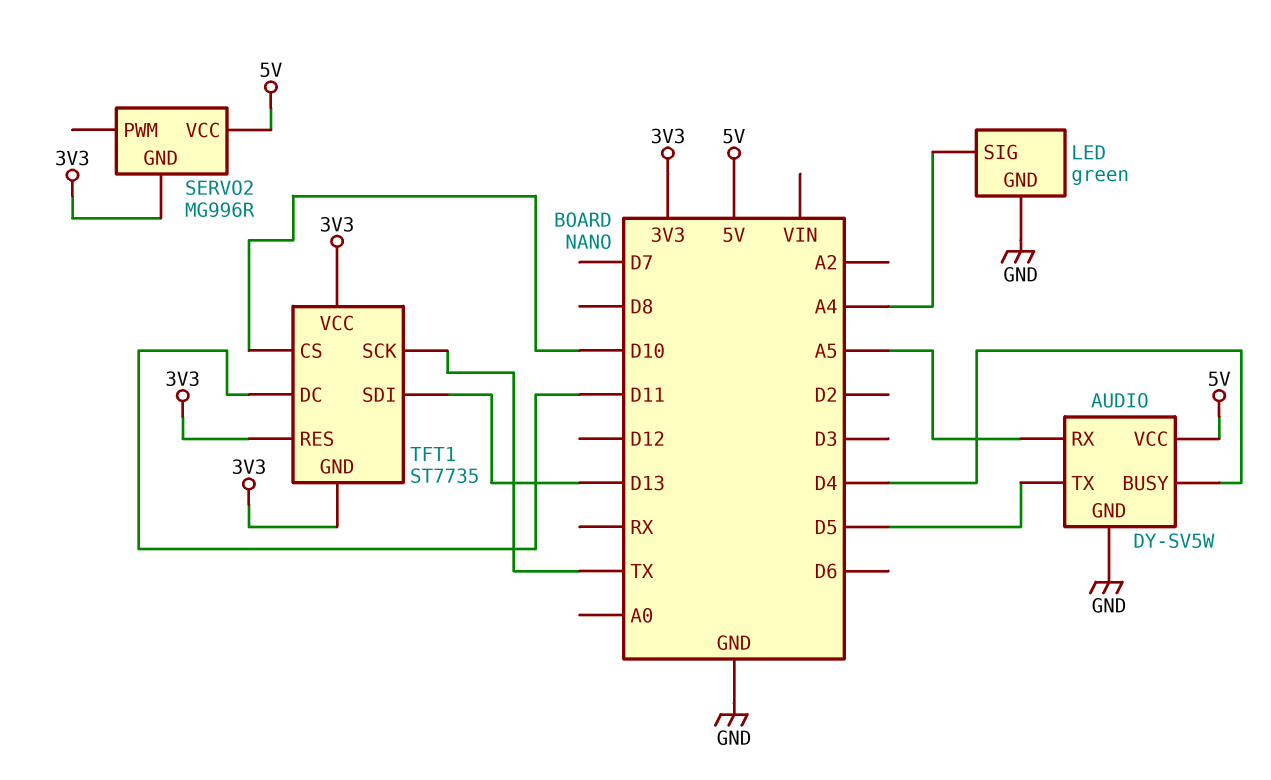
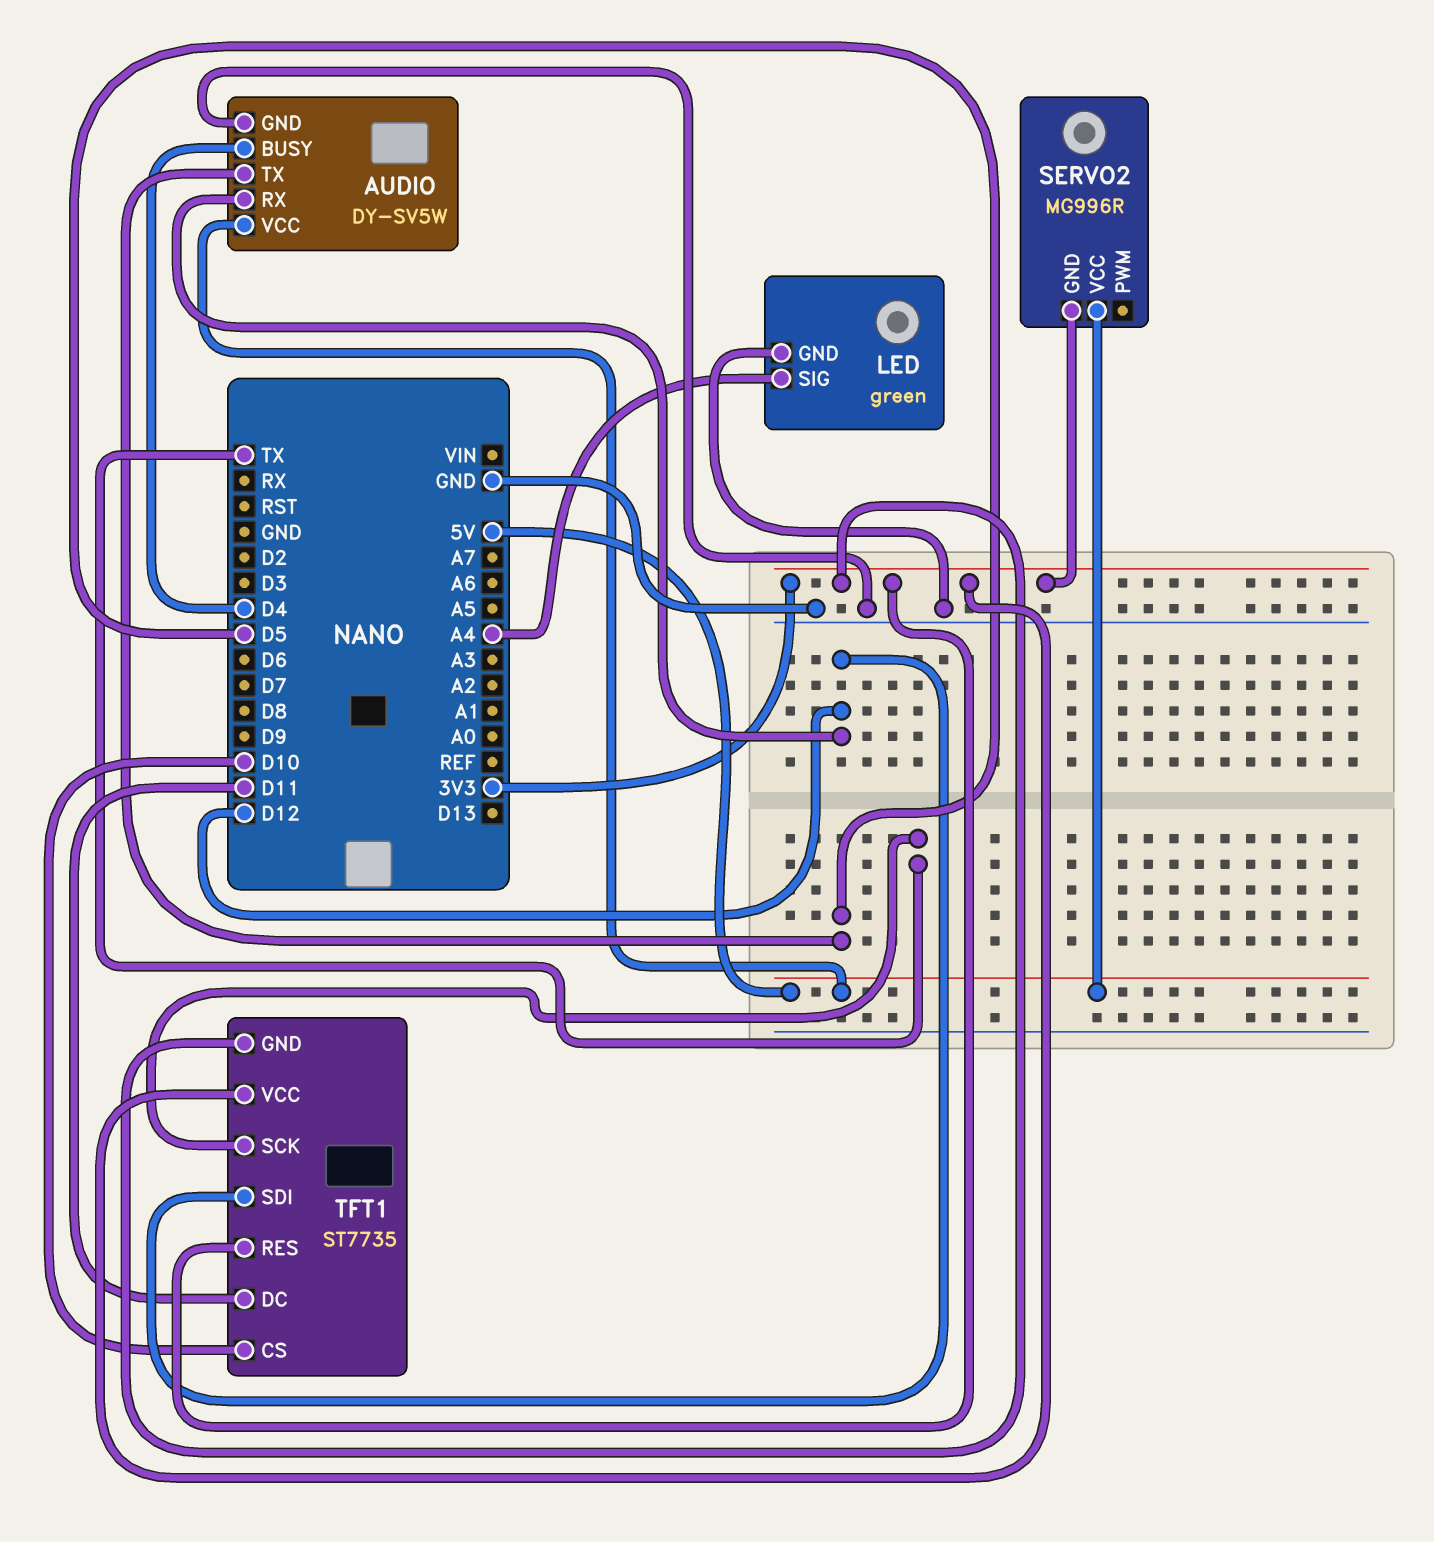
AUDIO pin RX: A5 -> D12
TFT1 pin SDI: D13 -> D12

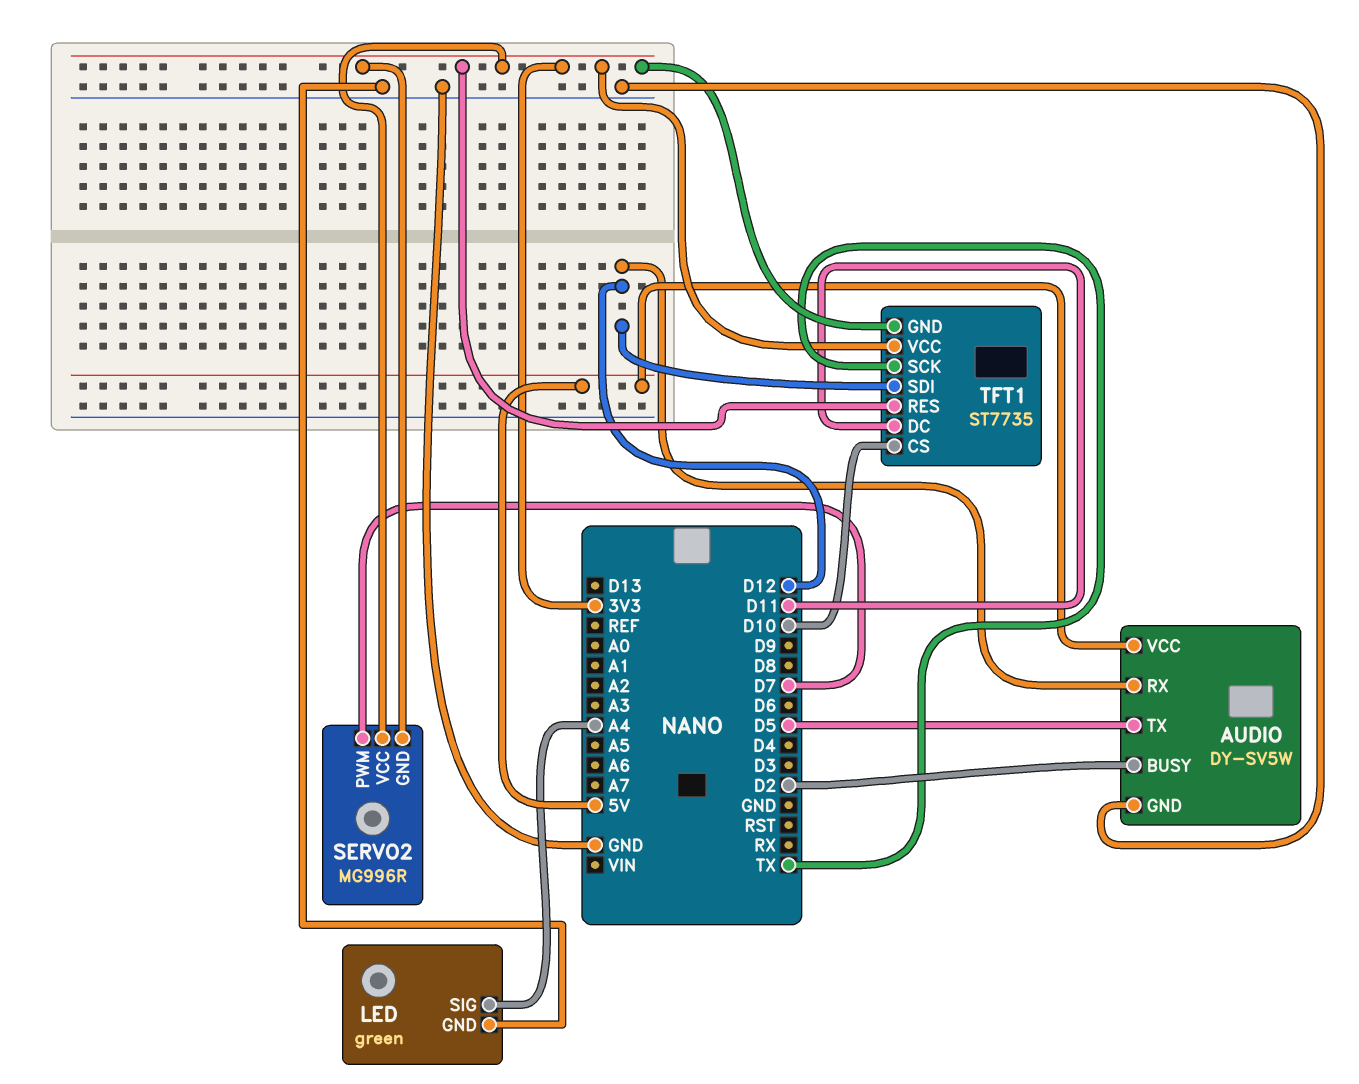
AUDIO pin BUSY: D4 -> D2
SERVO2 pin PWM: none -> D7
SERVO2 pin VCC: 5V -> 3V3

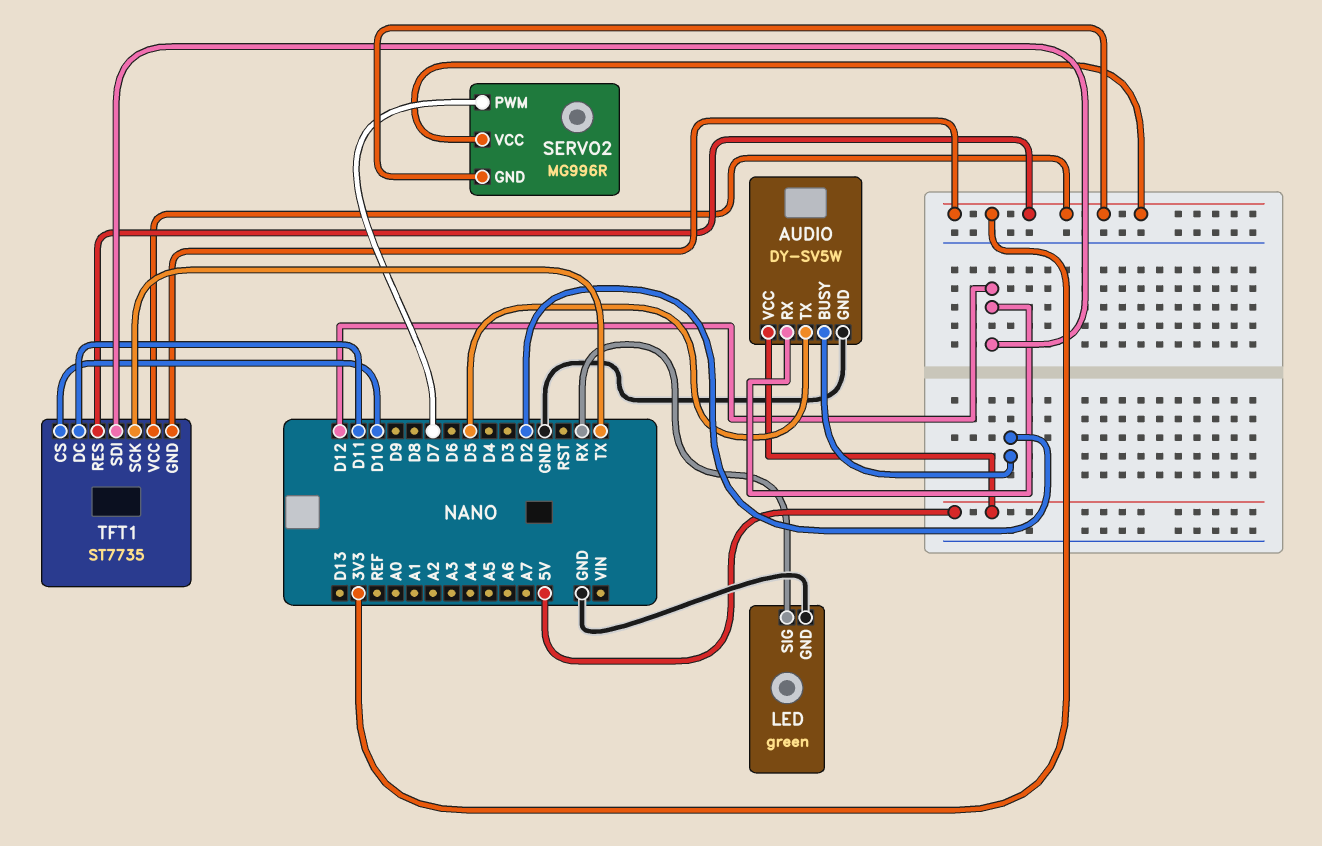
LED pin SIG: A4 -> RX

